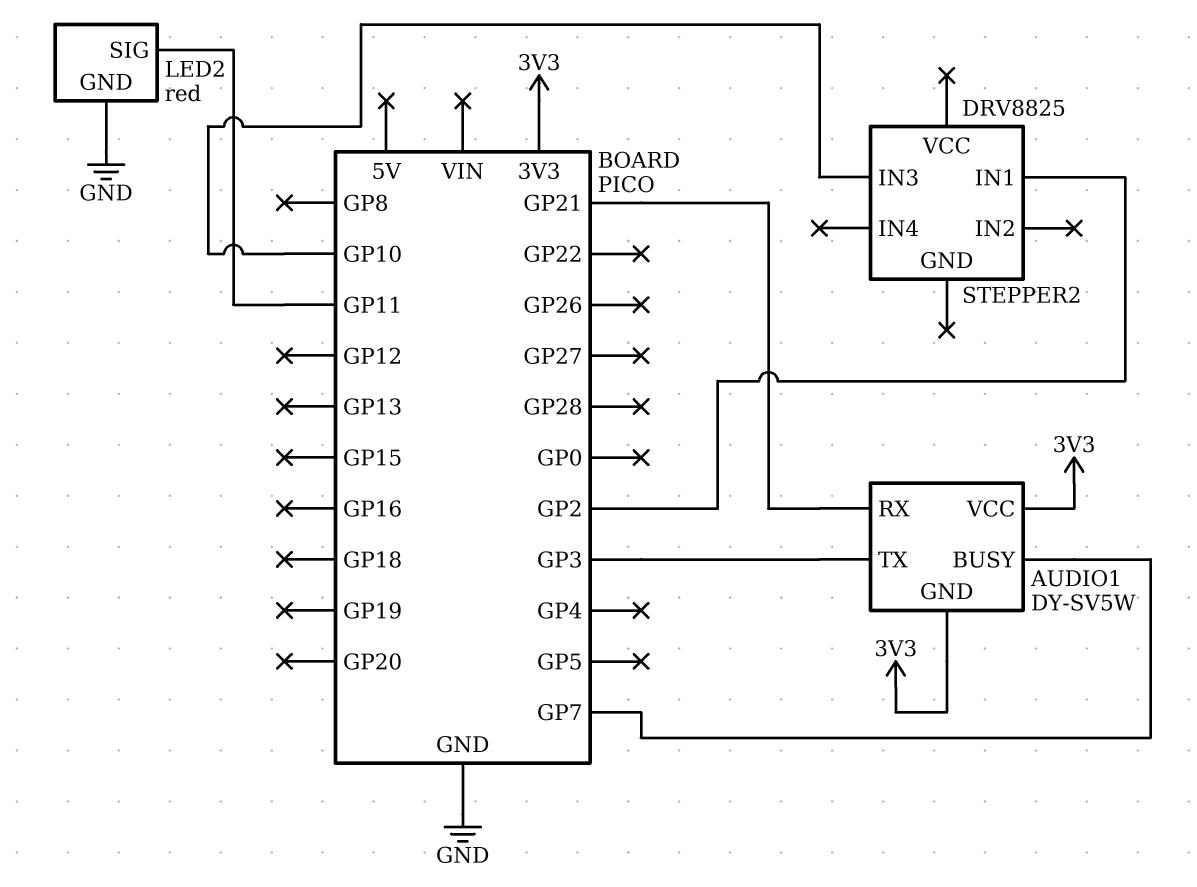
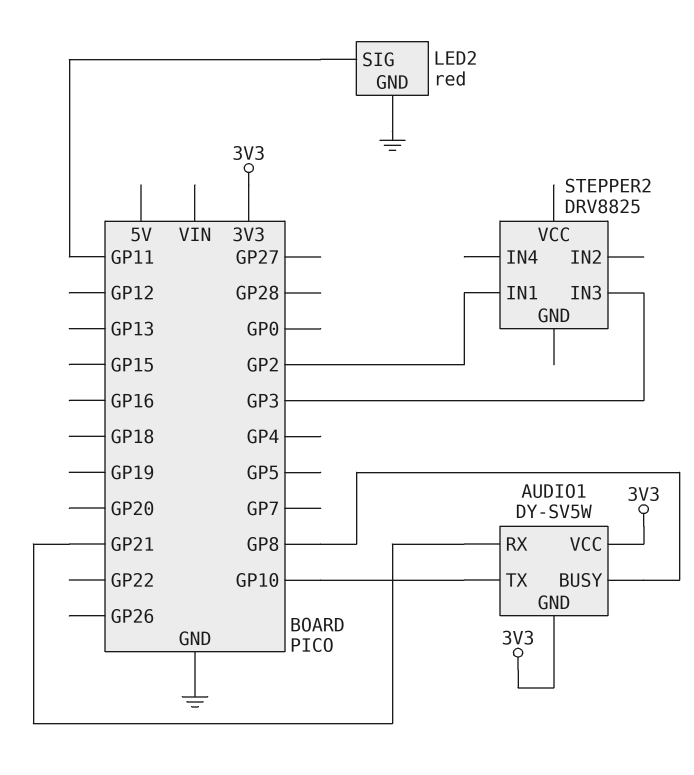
AUDIO1 pin BUSY: GP7 -> GP8
AUDIO1 pin TX: GP3 -> GP10
STEPPER2 pin IN3: GP10 -> GP3

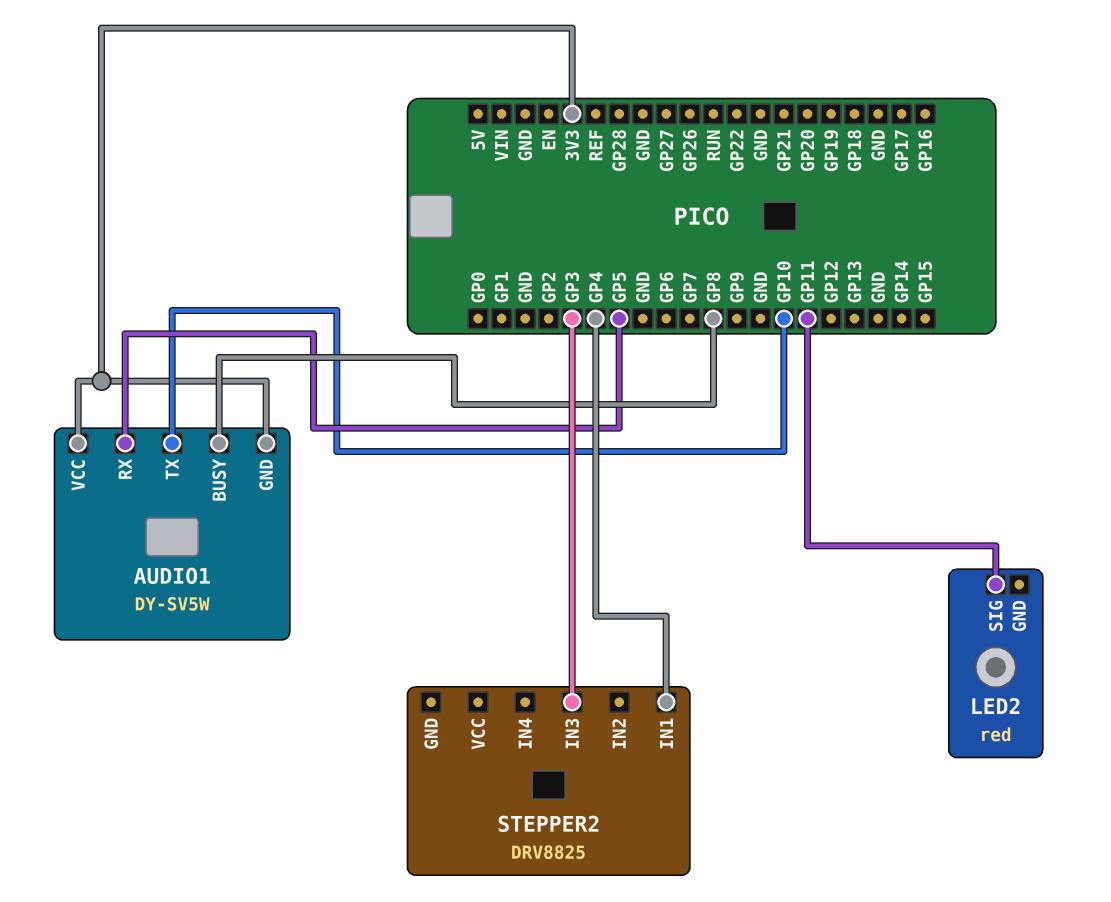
AUDIO1 pin RX: GP21 -> GP5
LED2 pin GND: GND -> none
STEPPER2 pin IN1: GP2 -> GP4

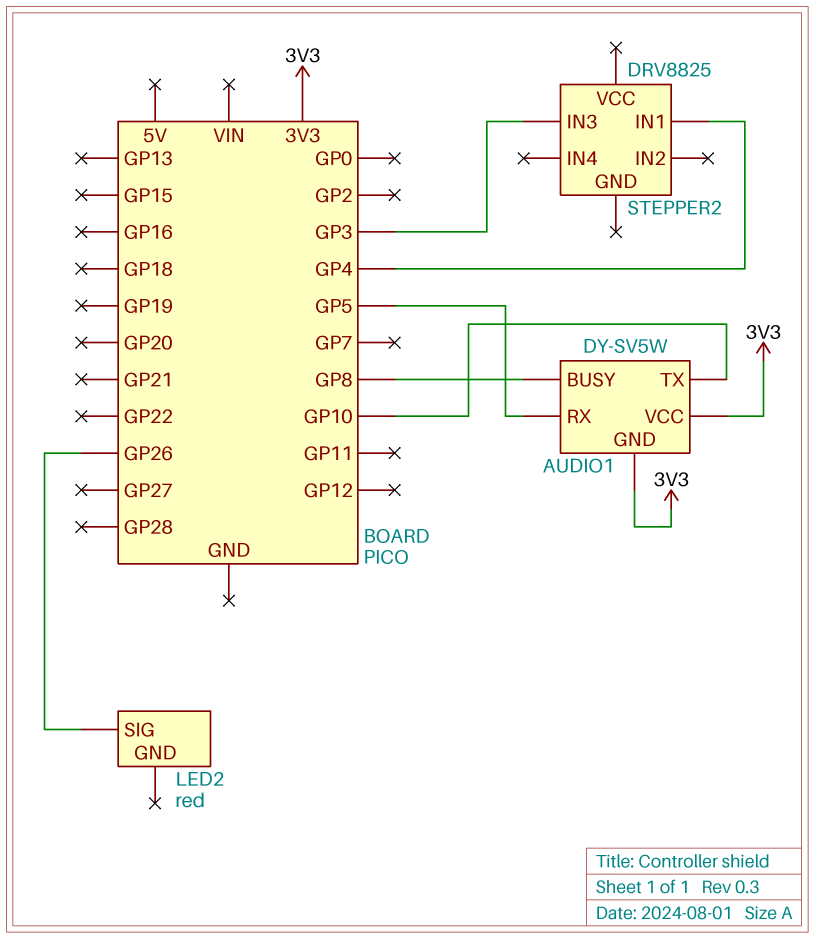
LED2 pin SIG: GP11 -> GP26

